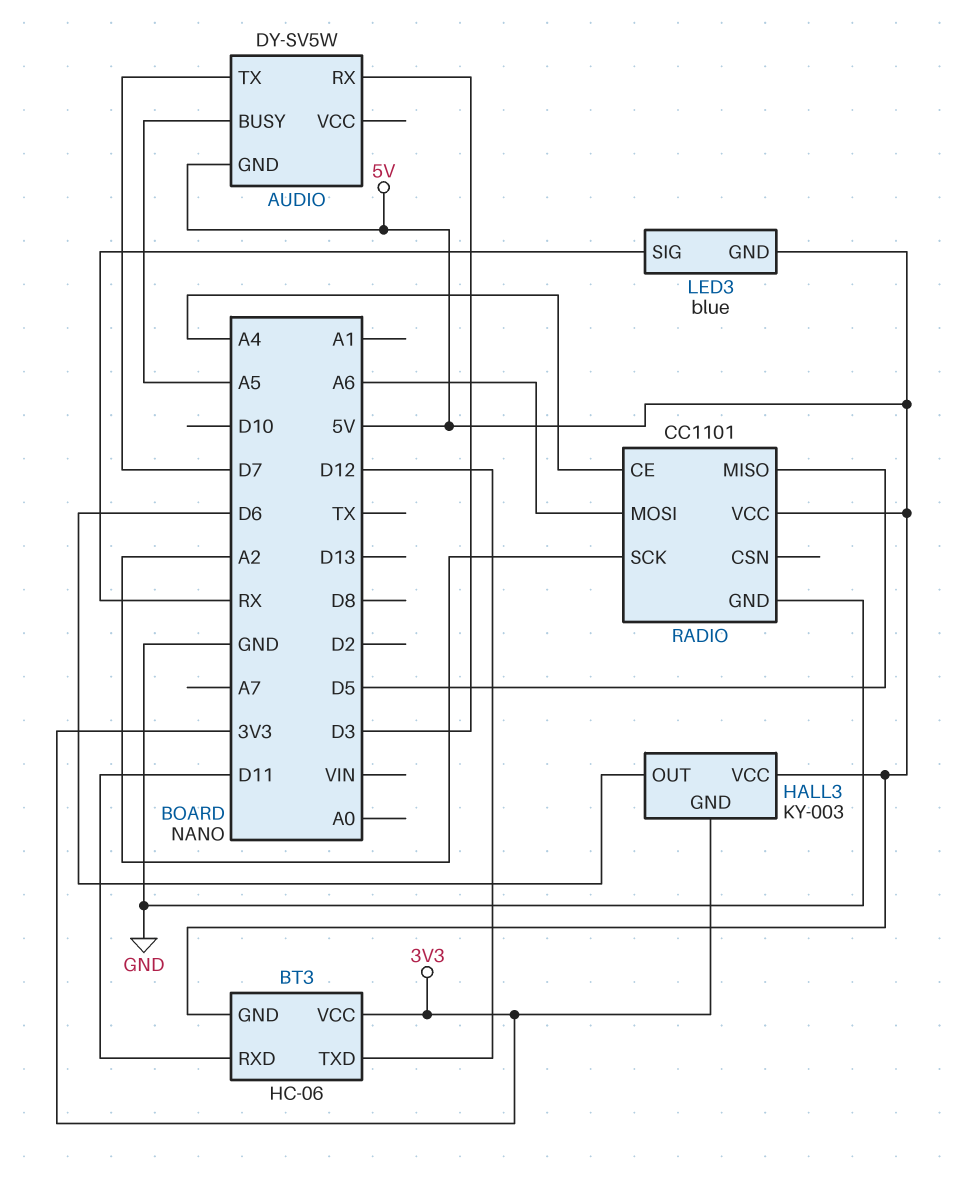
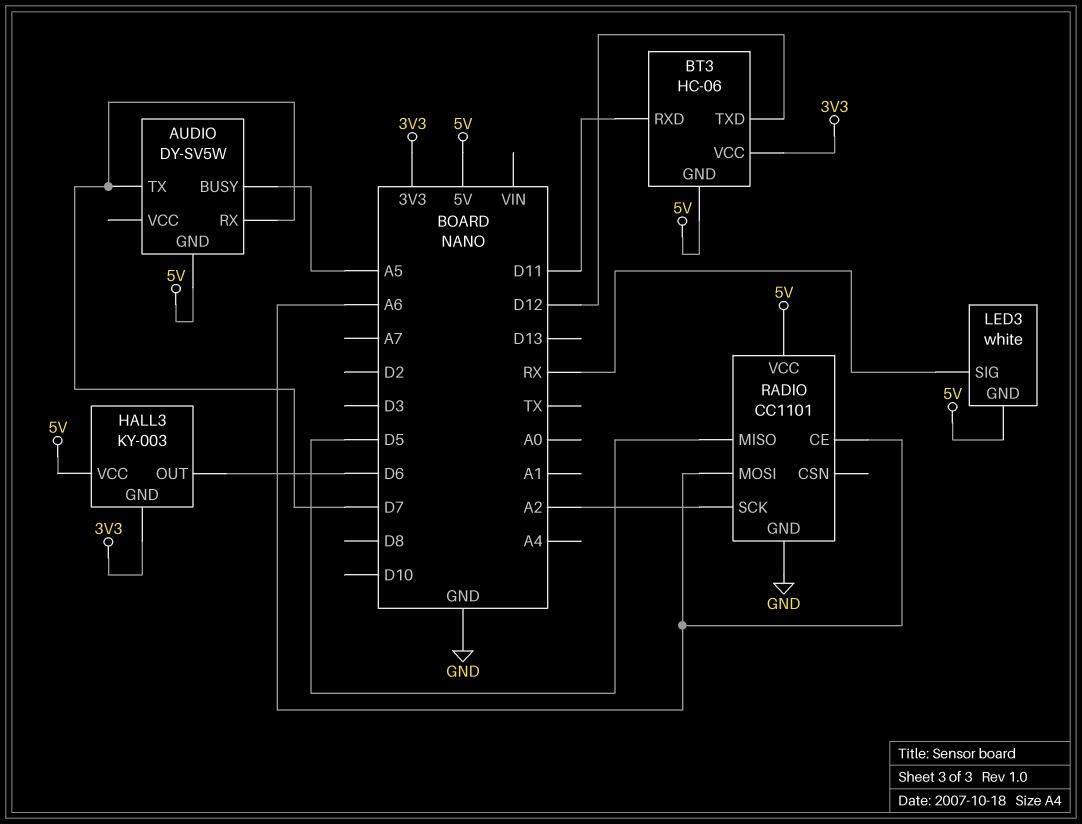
AUDIO pin RX: D3 -> D7
LED3: blue -> white
RADIO pin CE: A4 -> A6

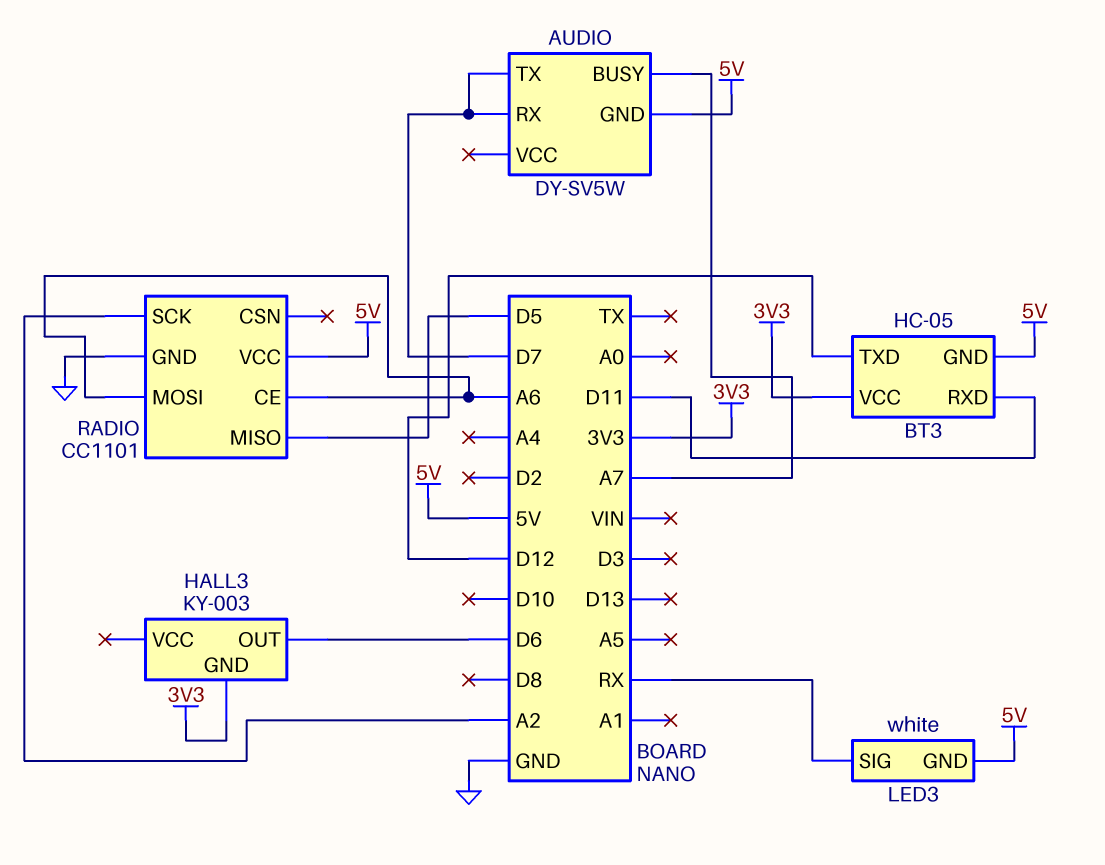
AUDIO pin BUSY: A5 -> A7
BT3: HC-06 -> HC-05
HALL3 pin VCC: 5V -> none

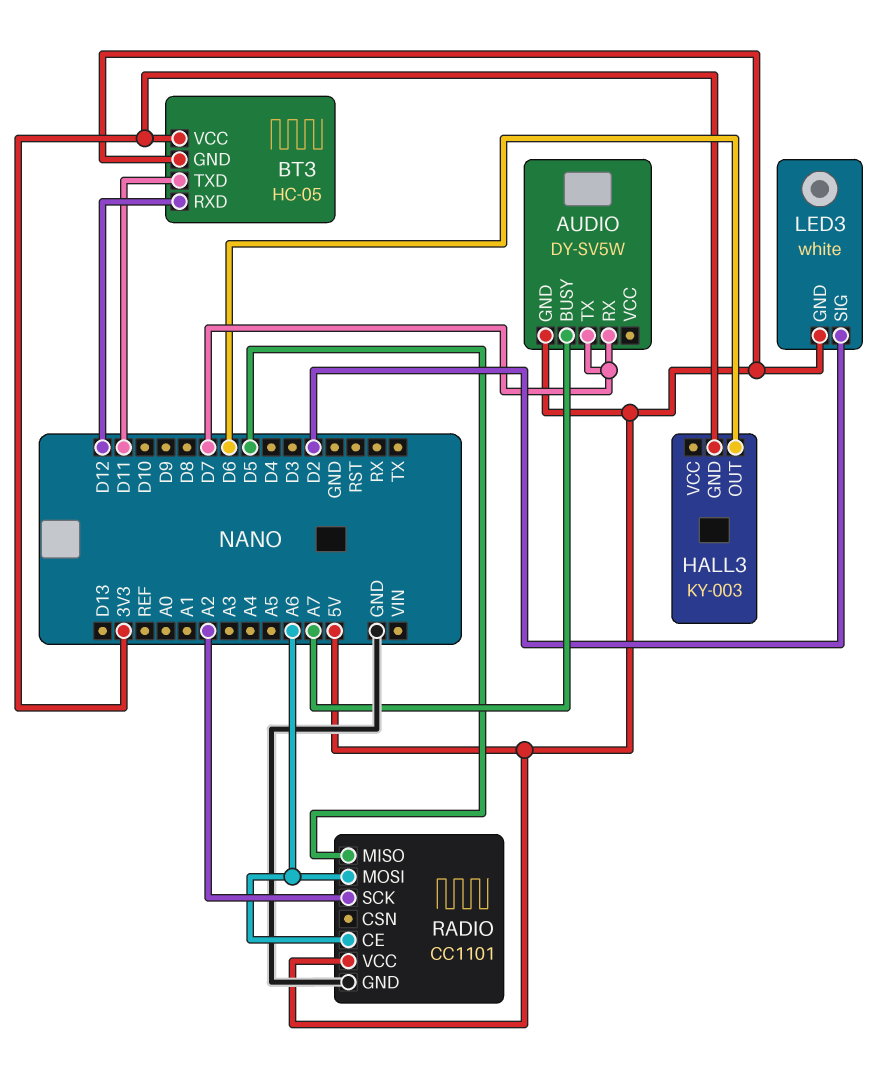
BT3 pin RXD: D11 -> D12
BT3 pin TXD: D12 -> D11
LED3 pin SIG: RX -> D2

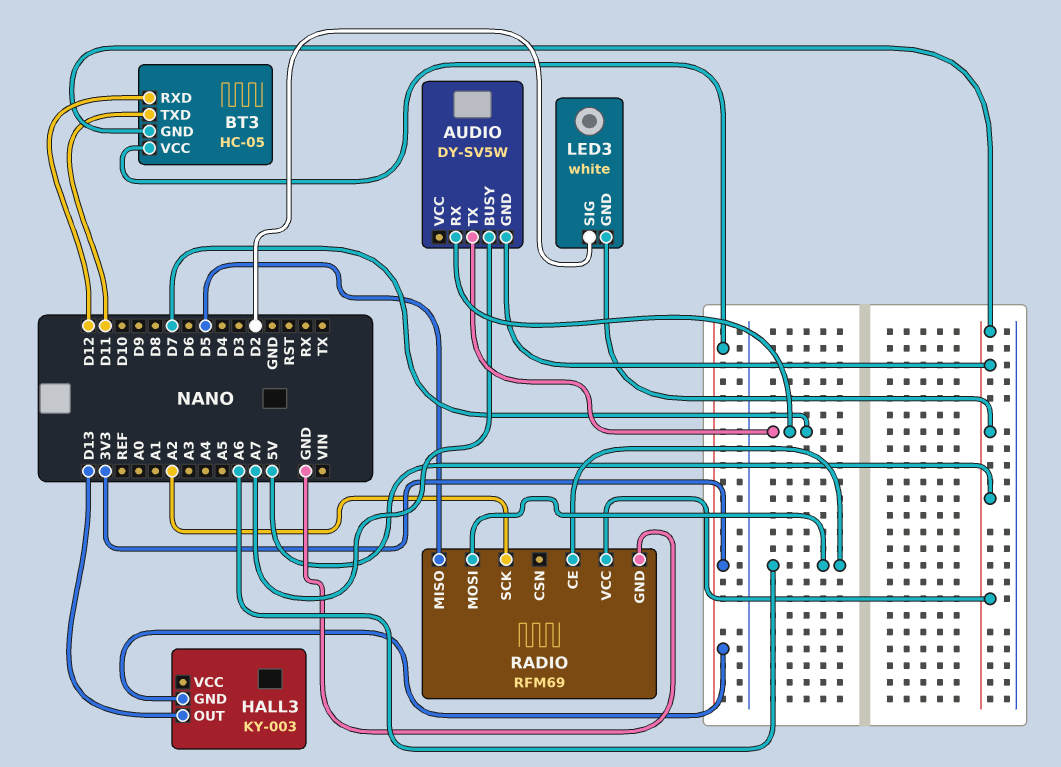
HALL3 pin OUT: D6 -> D13
RADIO: CC1101 -> RFM69

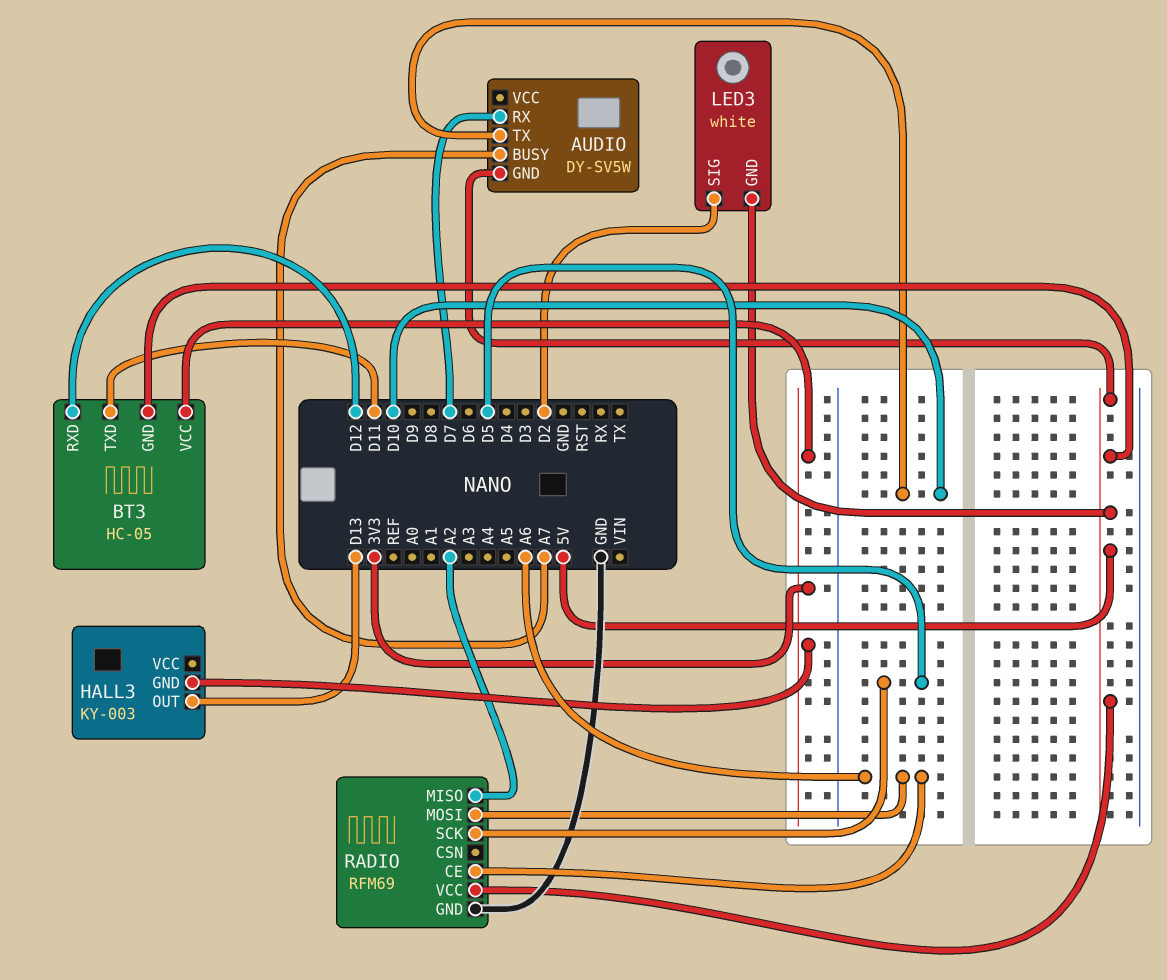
AUDIO pin TX: D7 -> D10
RADIO pin MISO: D5 -> A2
RADIO pin SCK: A2 -> D5

